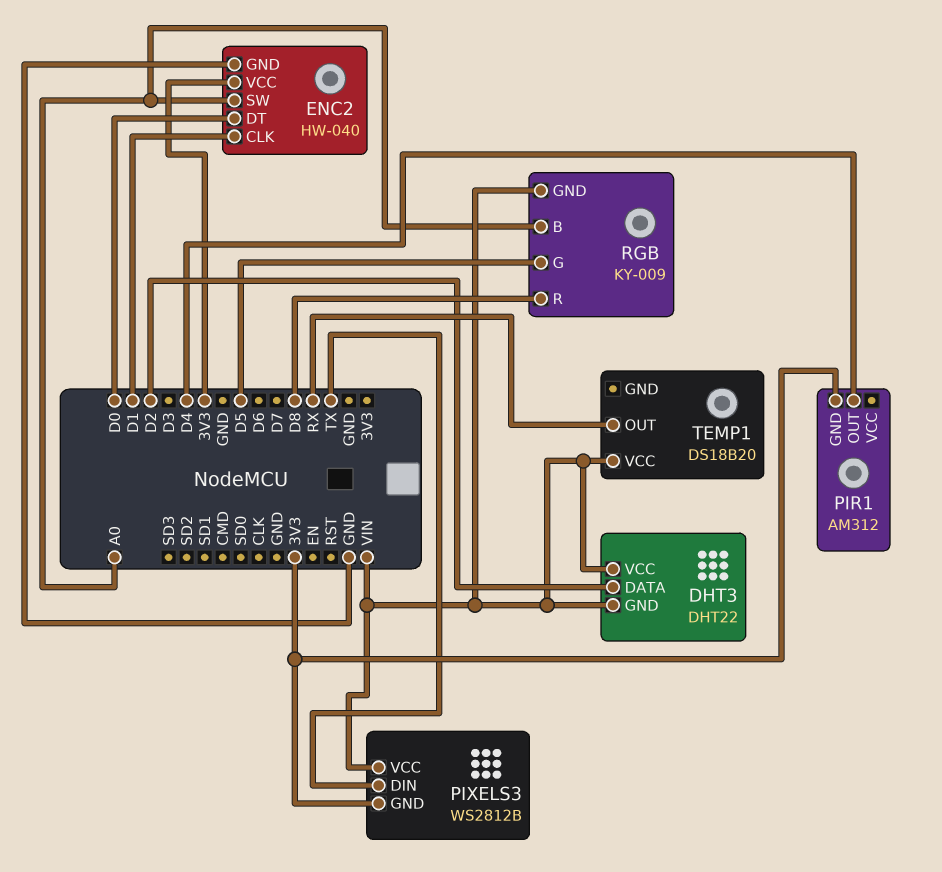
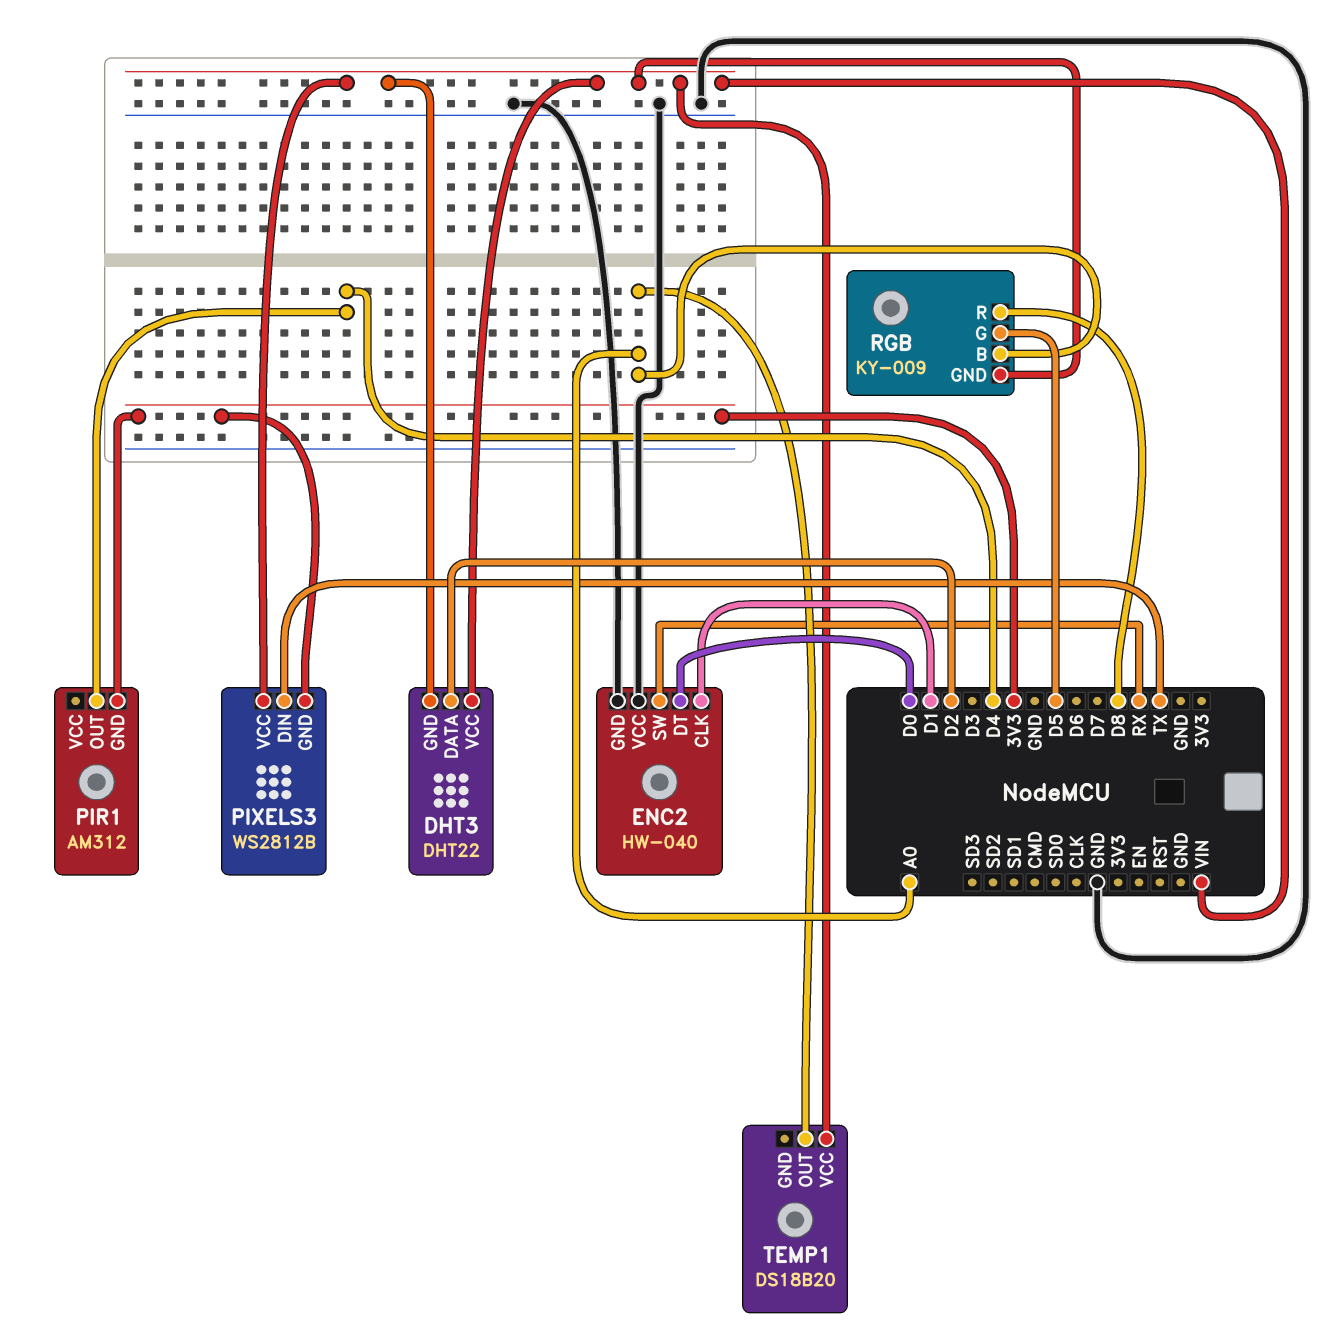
ENC2 pin SW: A0 -> RX
ENC2 pin VCC: 3V3 -> GND
TEMP1 pin OUT: RX -> A0

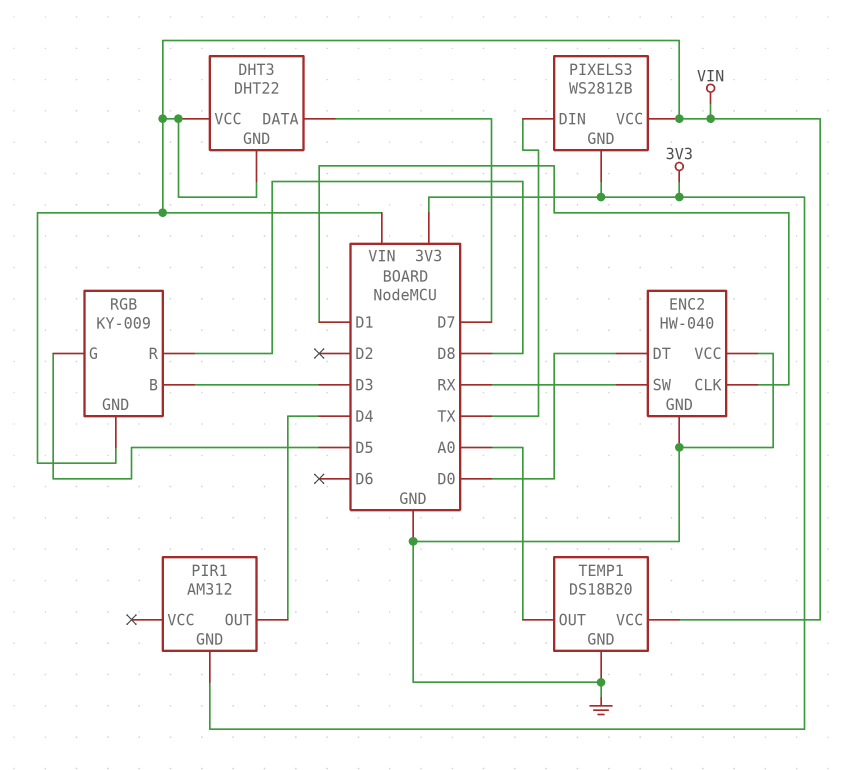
DHT3 pin DATA: D2 -> D7
RGB pin B: A0 -> D3
TEMP1 pin GND: none -> GND

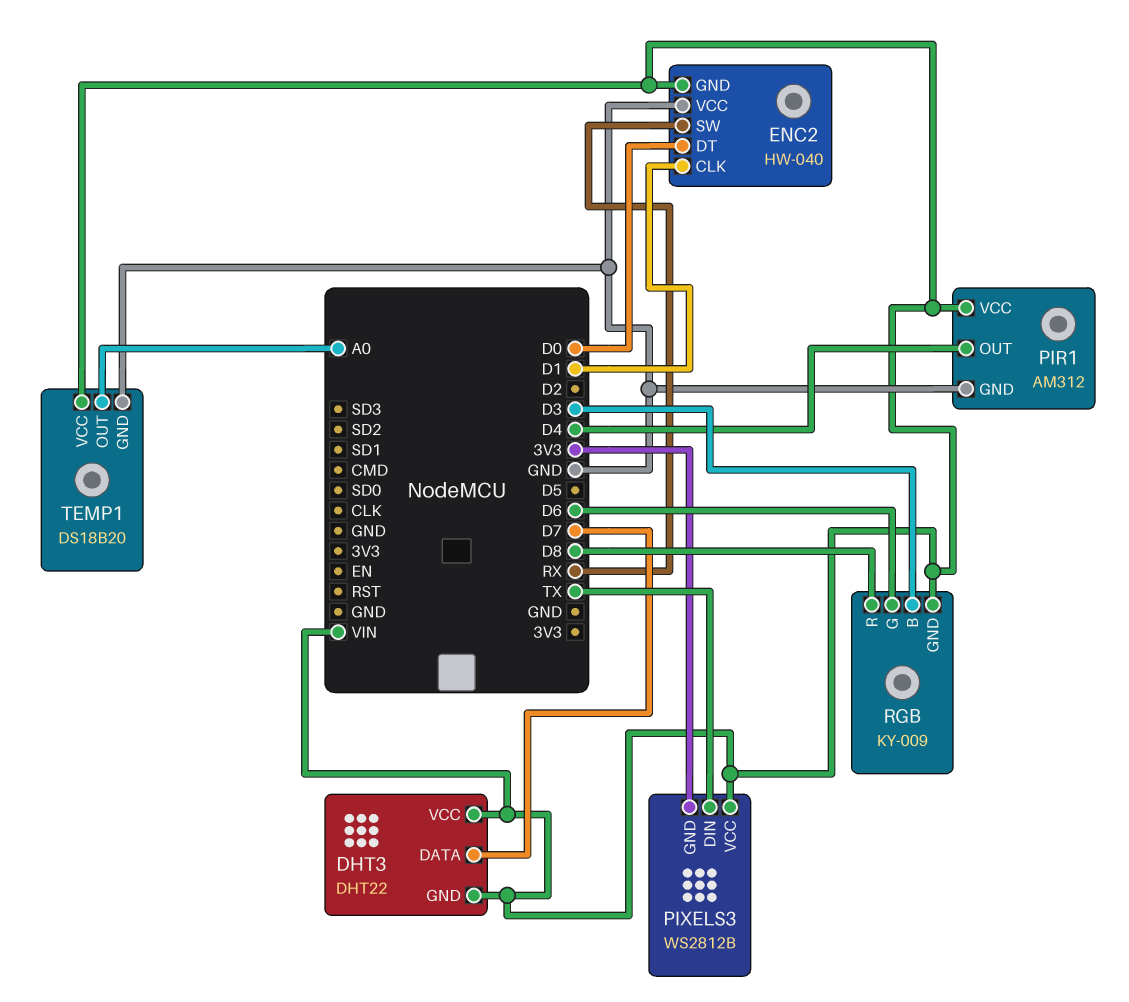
ENC2 pin GND: GND -> VIN
PIR1 pin GND: 3V3 -> GND
PIR1 pin VCC: none -> VIN
RGB pin G: D5 -> D6

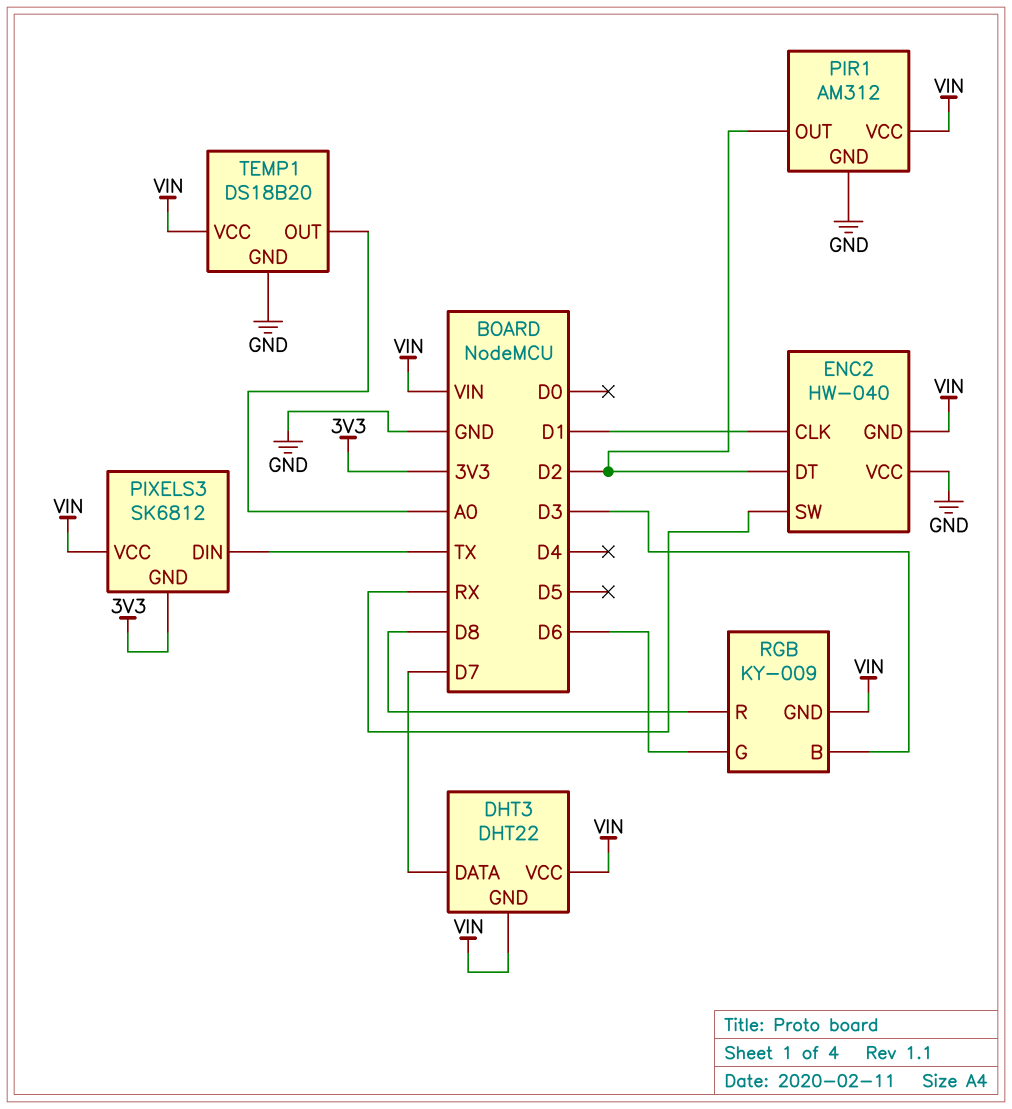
ENC2 pin DT: D0 -> D2
PIR1 pin OUT: D4 -> D2
PIXELS3: WS2812B -> SK6812

